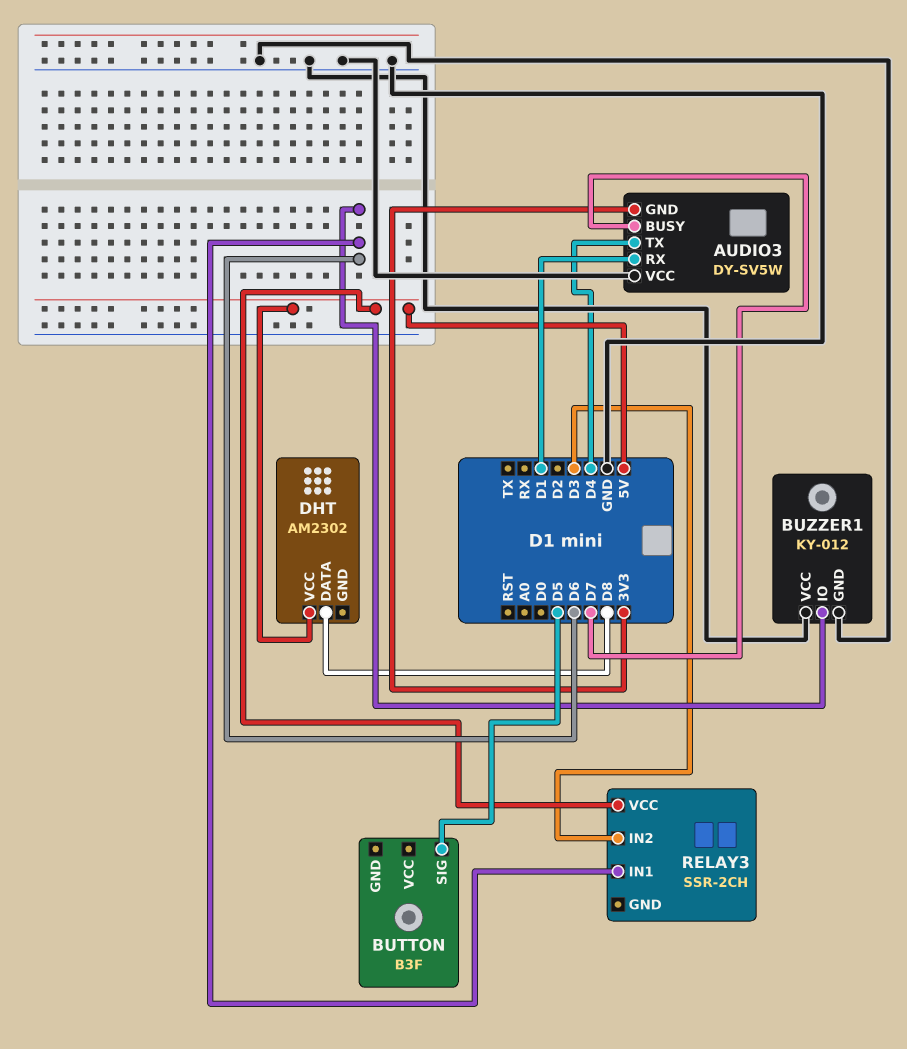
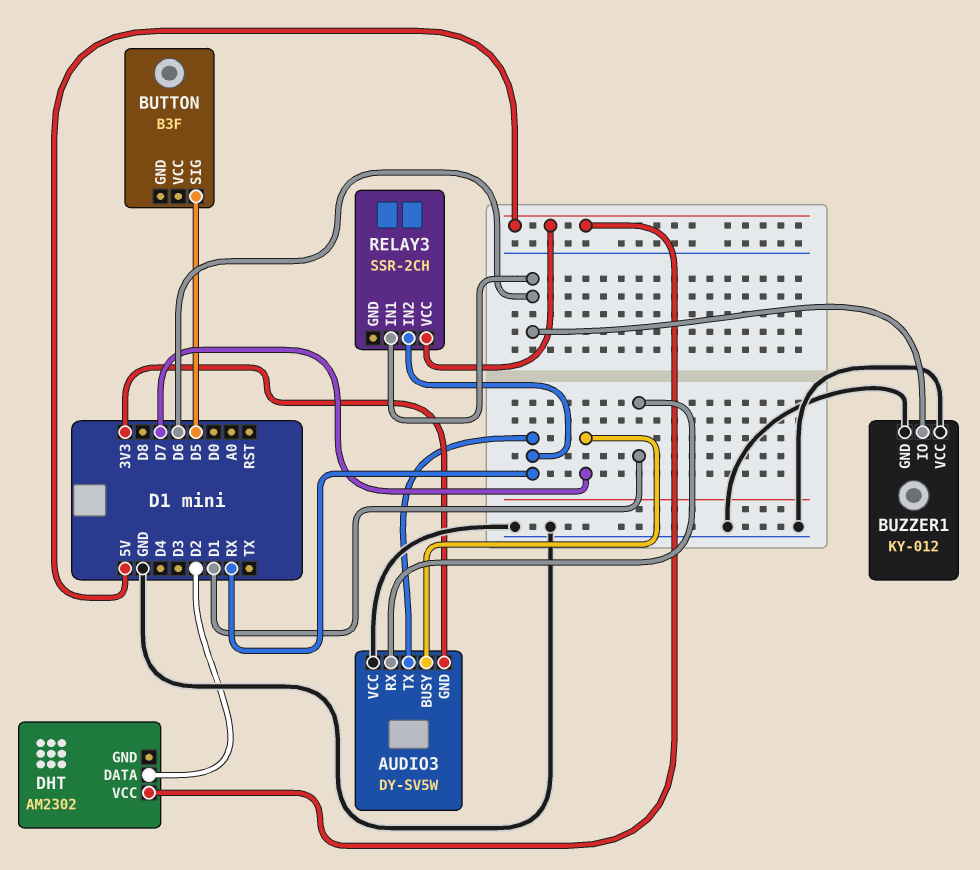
AUDIO3 pin TX: D4 -> RX
DHT pin DATA: D8 -> D2
RELAY3 pin IN2: D3 -> RX

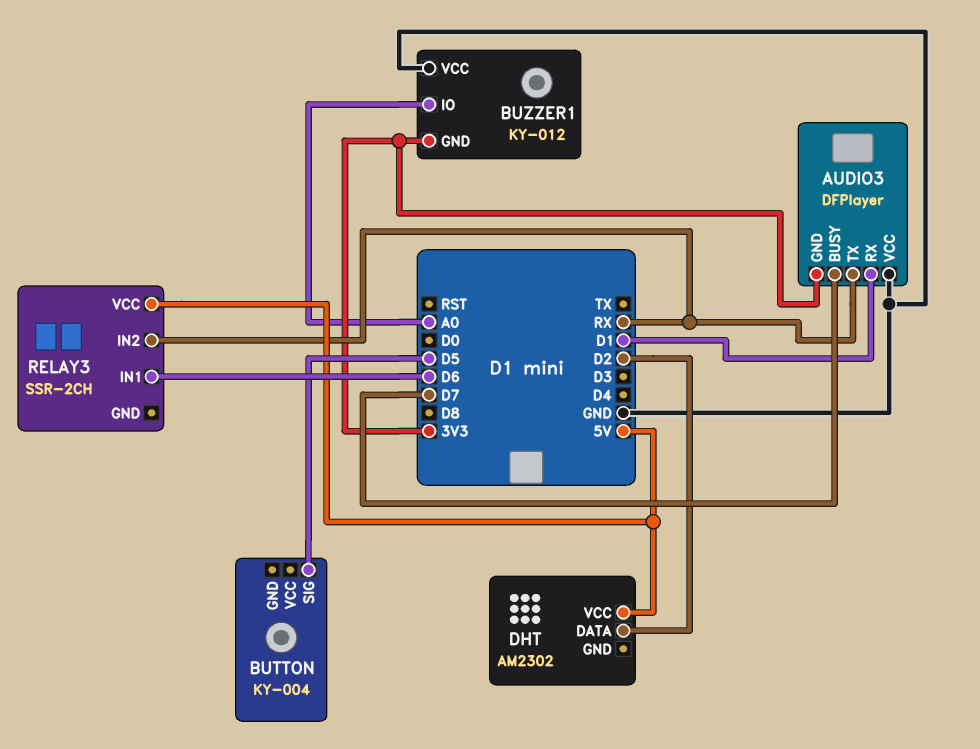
AUDIO3: DY-SV5W -> DFPlayer
BUTTON: B3F -> KY-004
BUZZER1 pin GND: GND -> 3V3
BUZZER1 pin IO: D6 -> A0

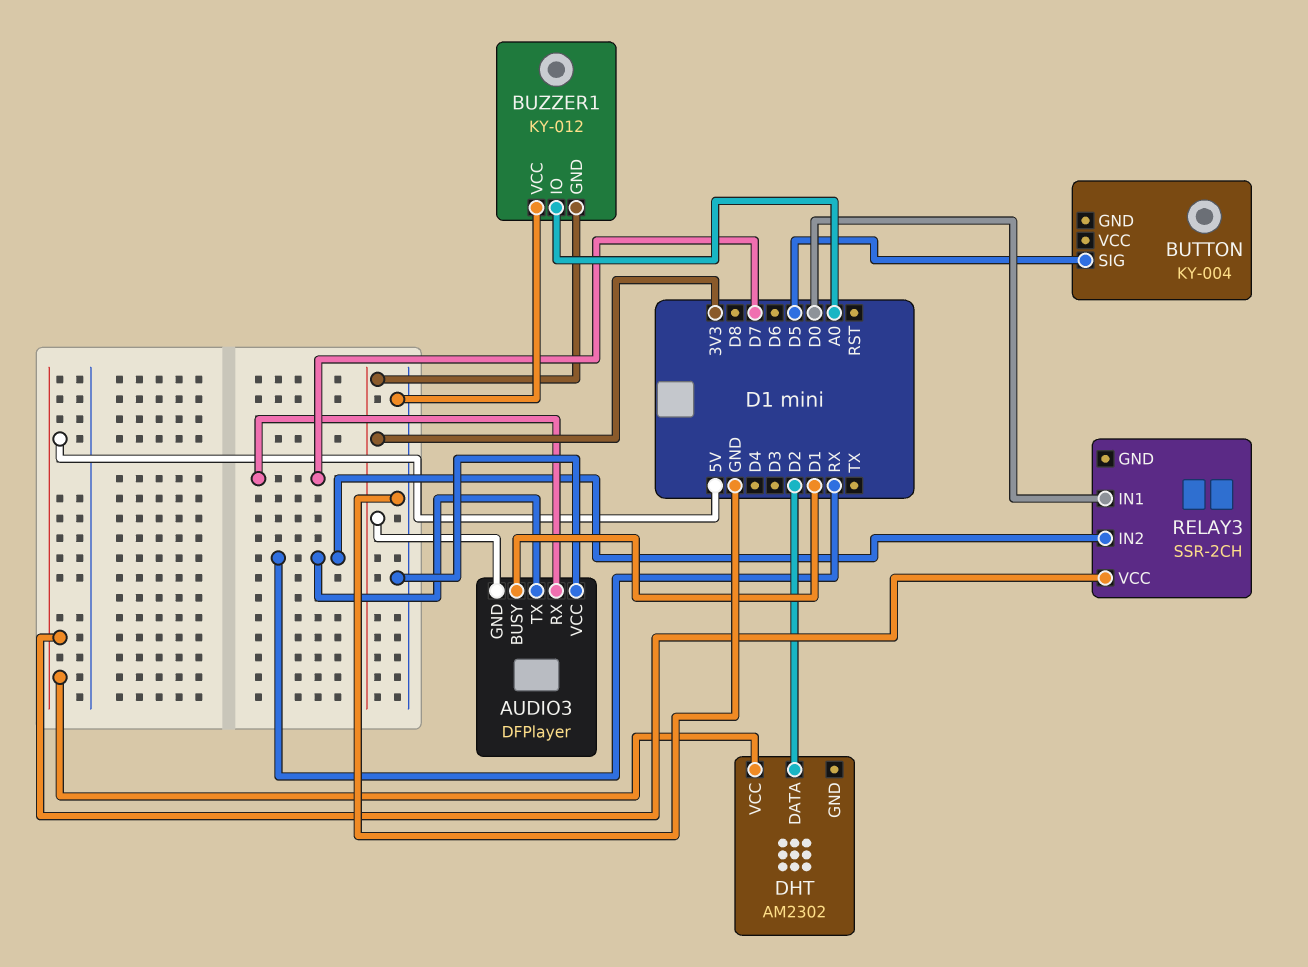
AUDIO3 pin BUSY: D7 -> D1
AUDIO3 pin RX: D1 -> D7
RELAY3 pin IN1: D6 -> D0

